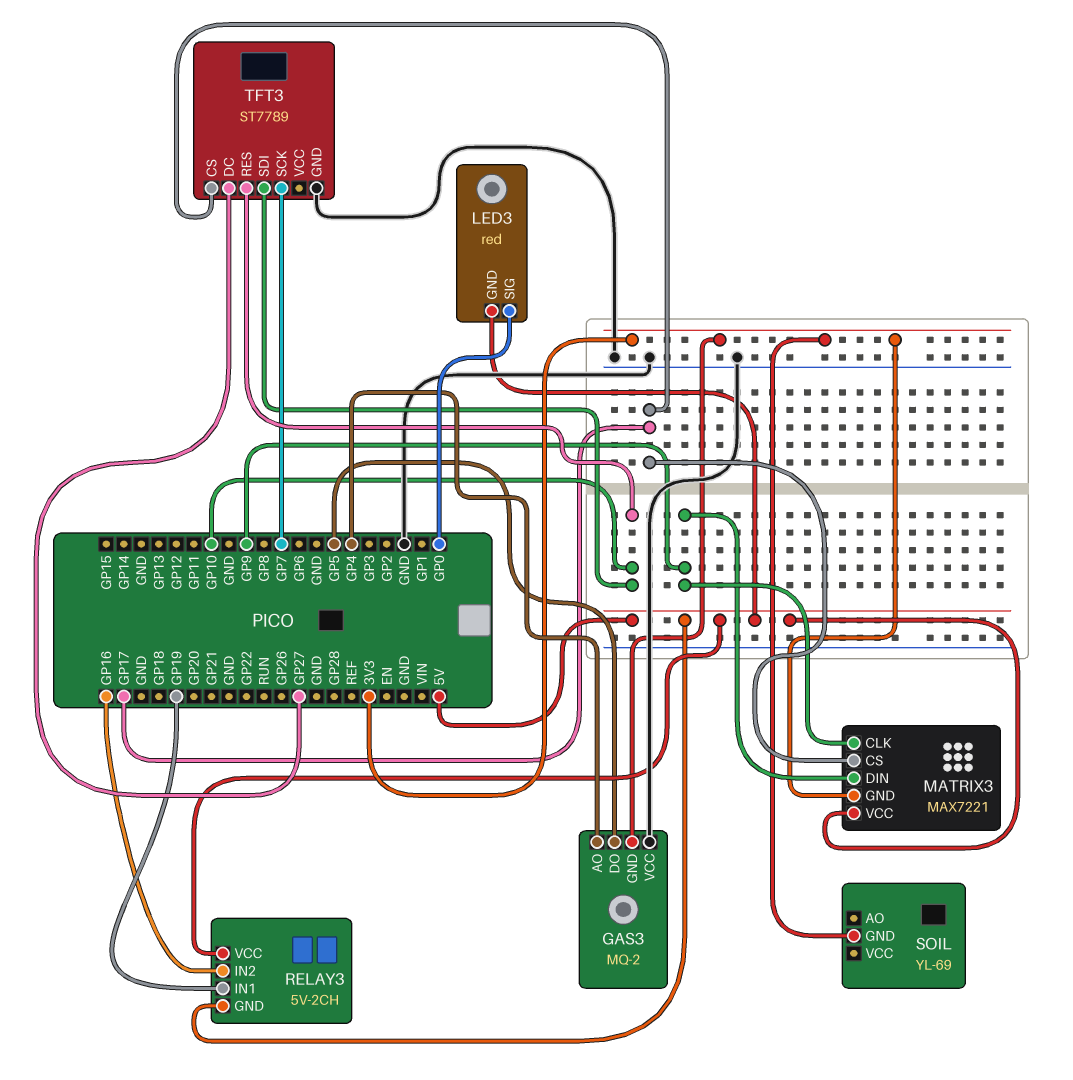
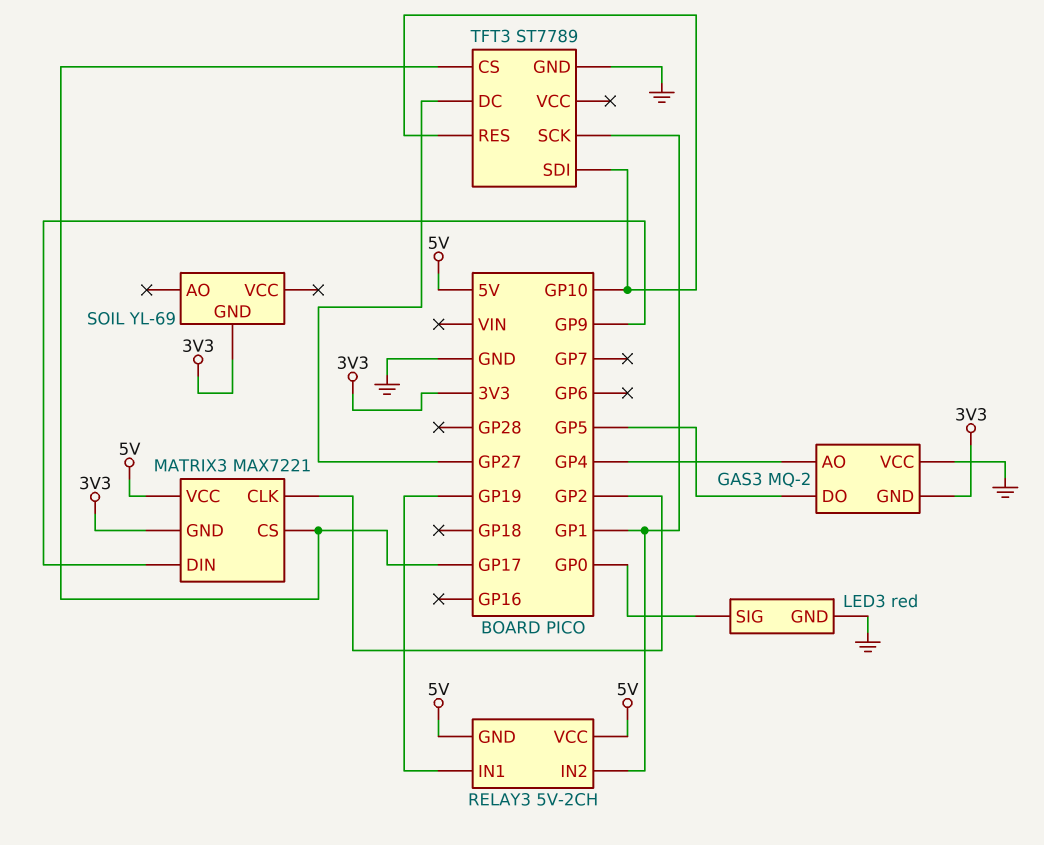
LED3 pin GND: 5V -> GND
MATRIX3 pin CLK: GP9 -> GP2
RELAY3 pin IN2: GP16 -> GP1
TFT3 pin SCK: GP7 -> GP1

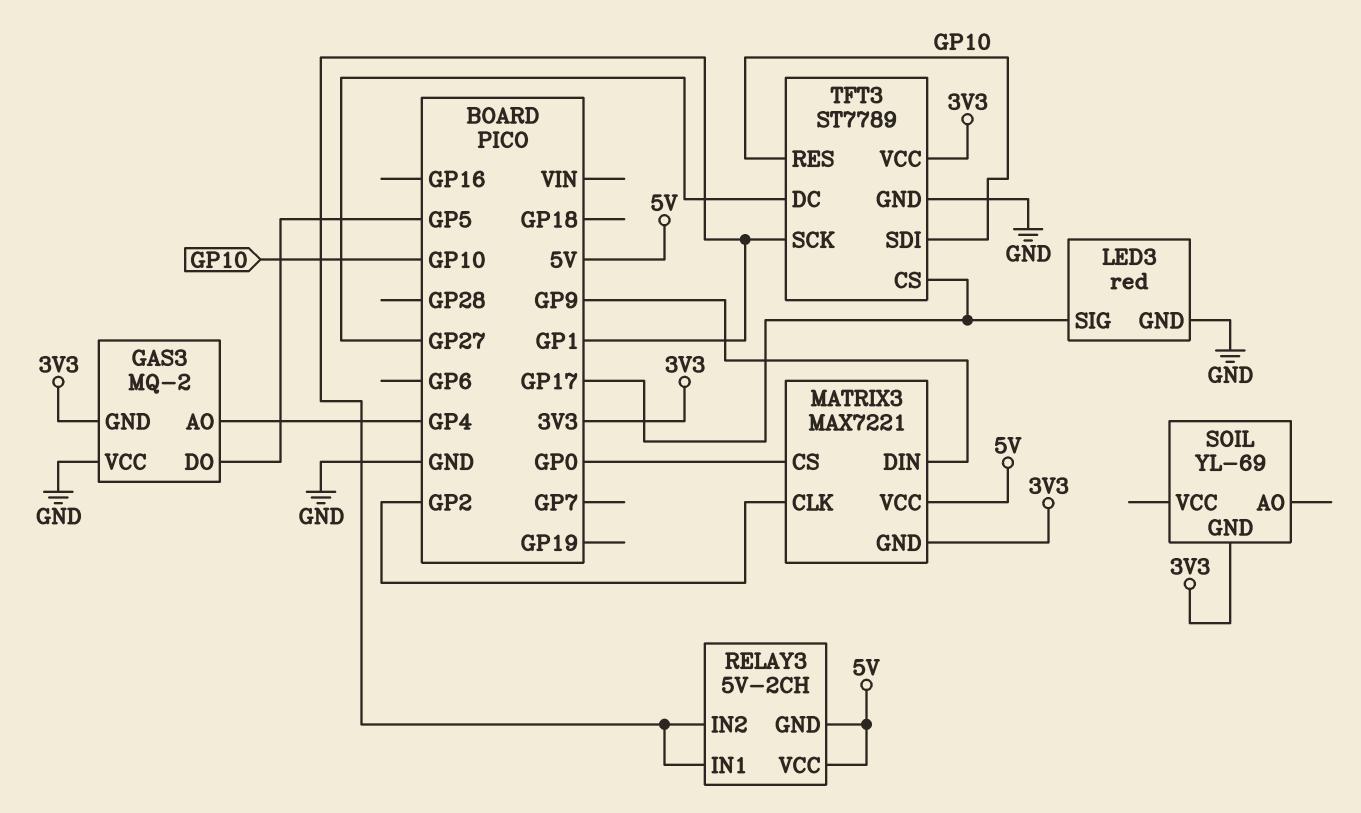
LED3 pin SIG: GP0 -> GP17
MATRIX3 pin CS: GP17 -> GP0
RELAY3 pin IN1: GP19 -> GP1
TFT3 pin VCC: none -> 3V3

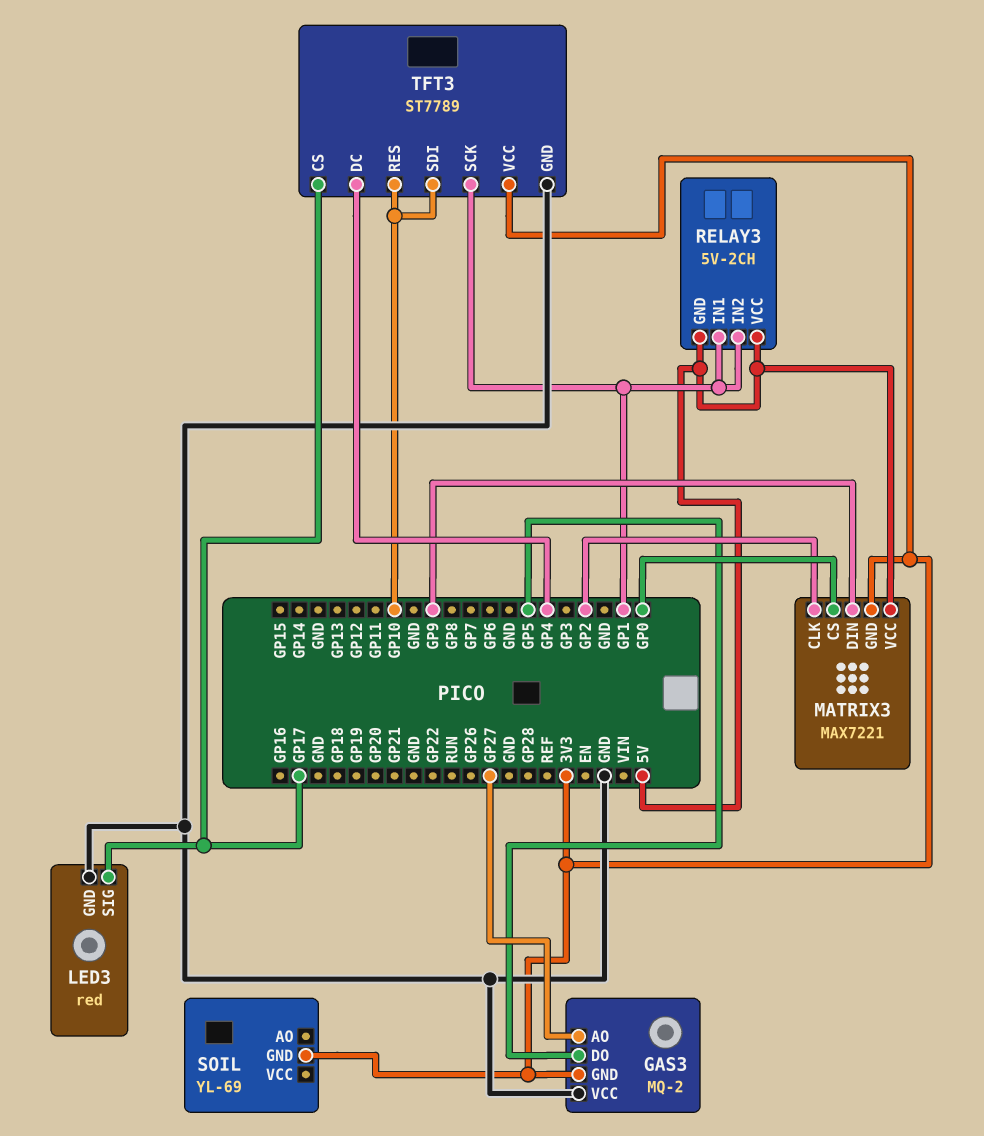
GAS3 pin AO: GP4 -> GP27
TFT3 pin DC: GP27 -> GP4

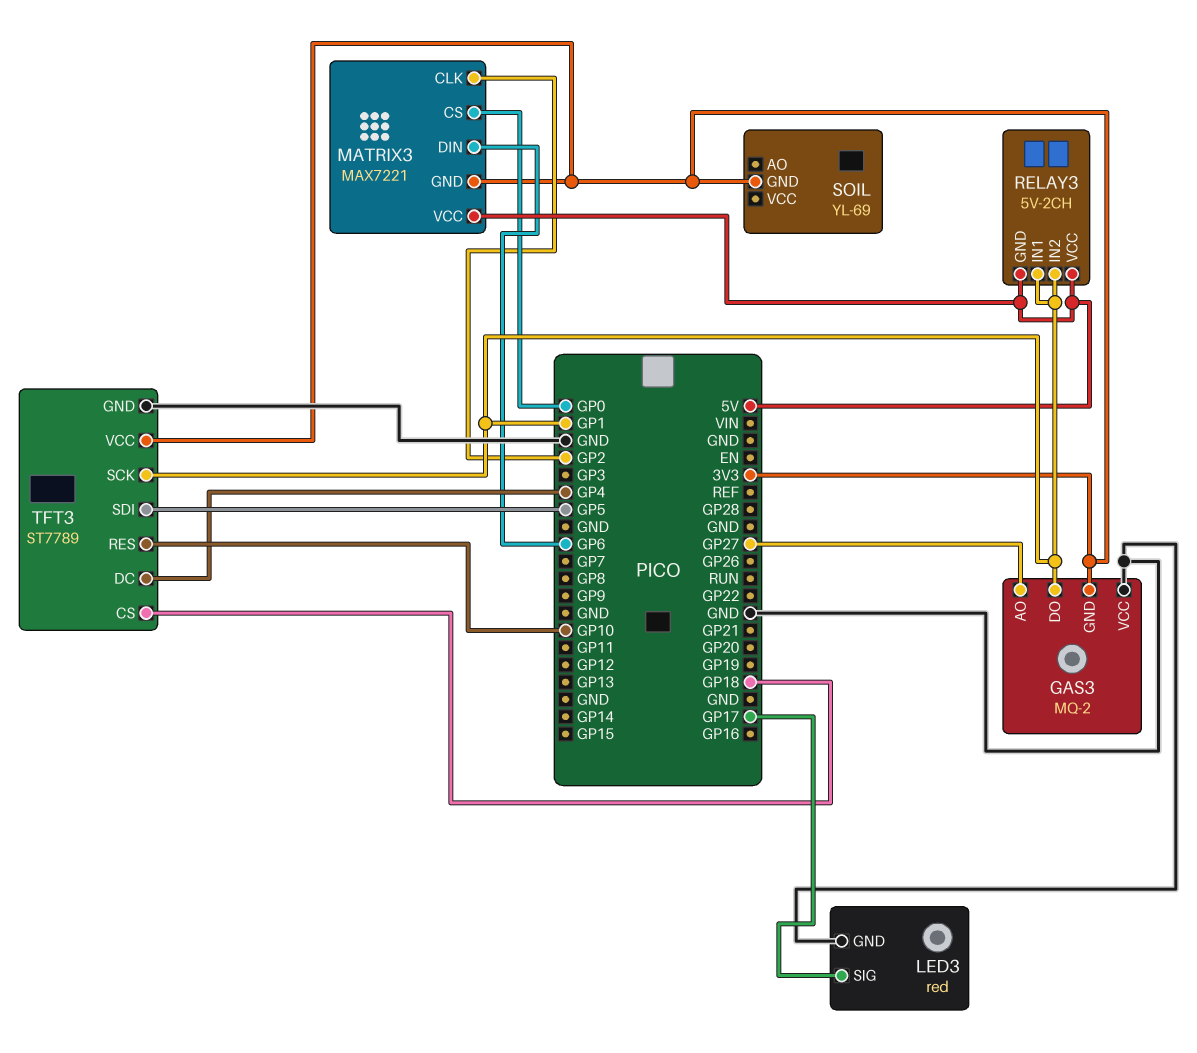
GAS3 pin DO: GP5 -> GP1
MATRIX3 pin DIN: GP9 -> GP6
TFT3 pin CS: GP17 -> GP18
TFT3 pin SDI: GP10 -> GP5

